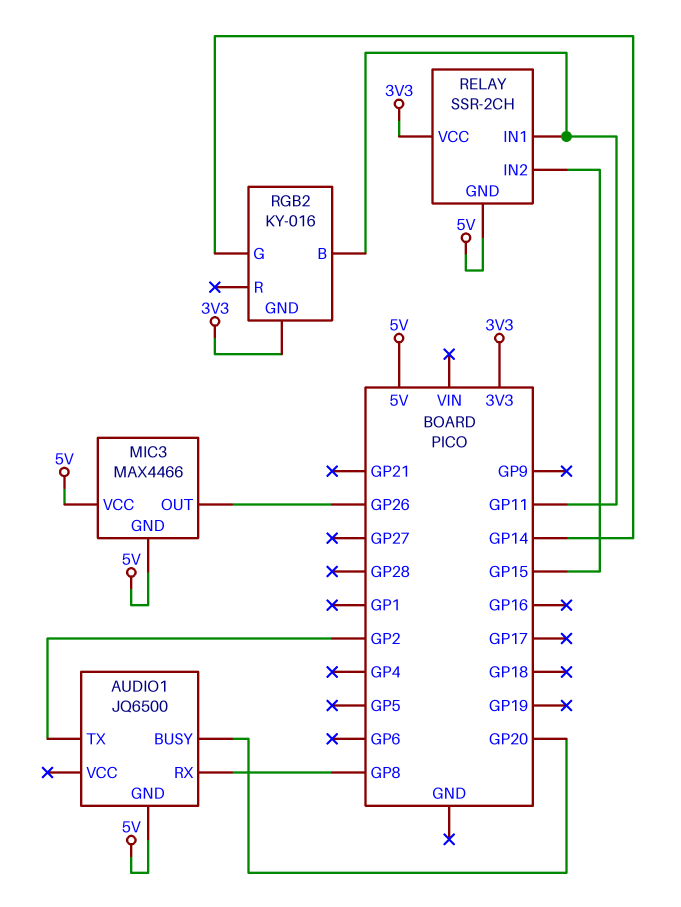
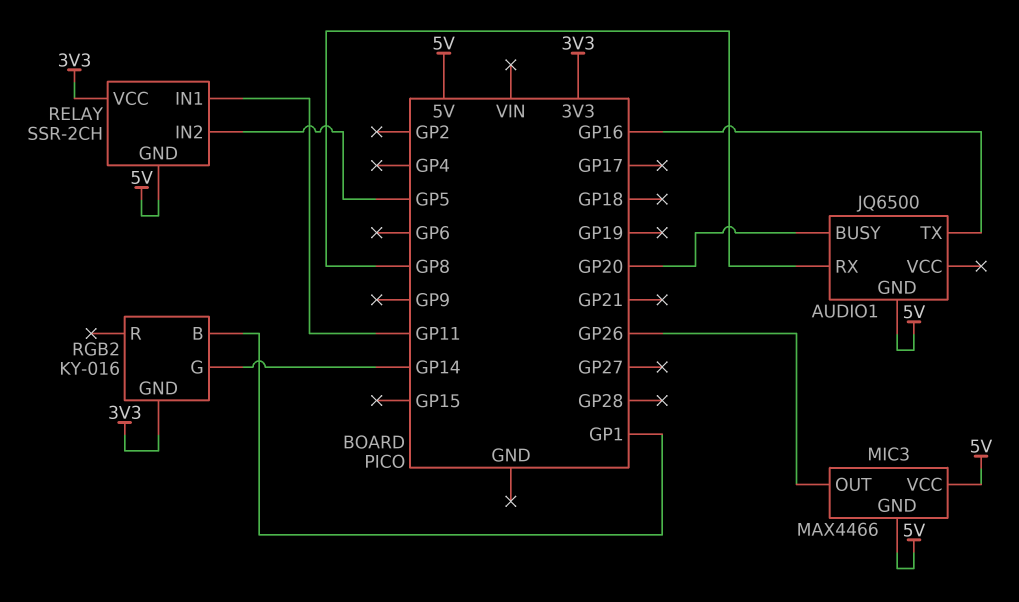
AUDIO1 pin TX: GP2 -> GP16
RELAY pin IN2: GP15 -> GP5
RGB2 pin B: GP11 -> GP1

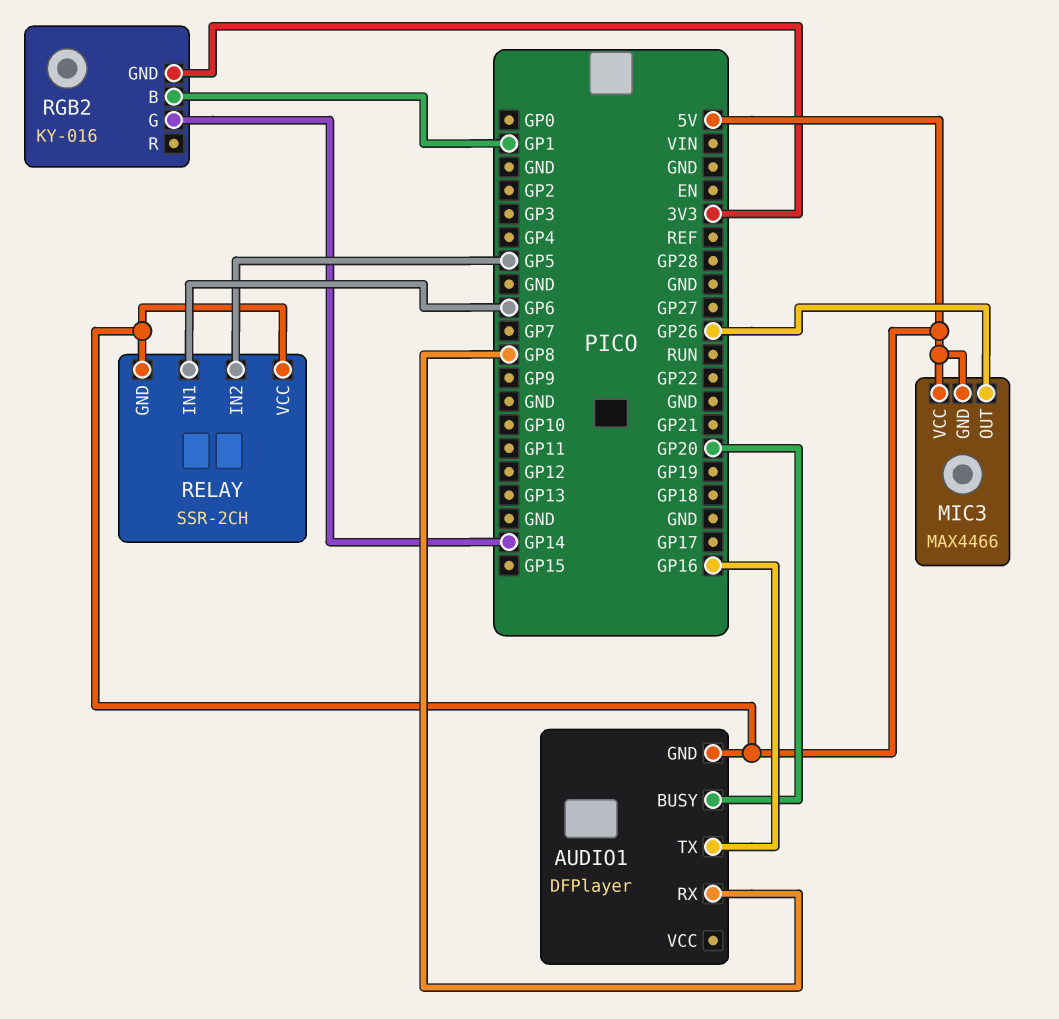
AUDIO1: JQ6500 -> DFPlayer
RELAY pin IN1: GP11 -> GP6
RELAY pin VCC: 3V3 -> 5V

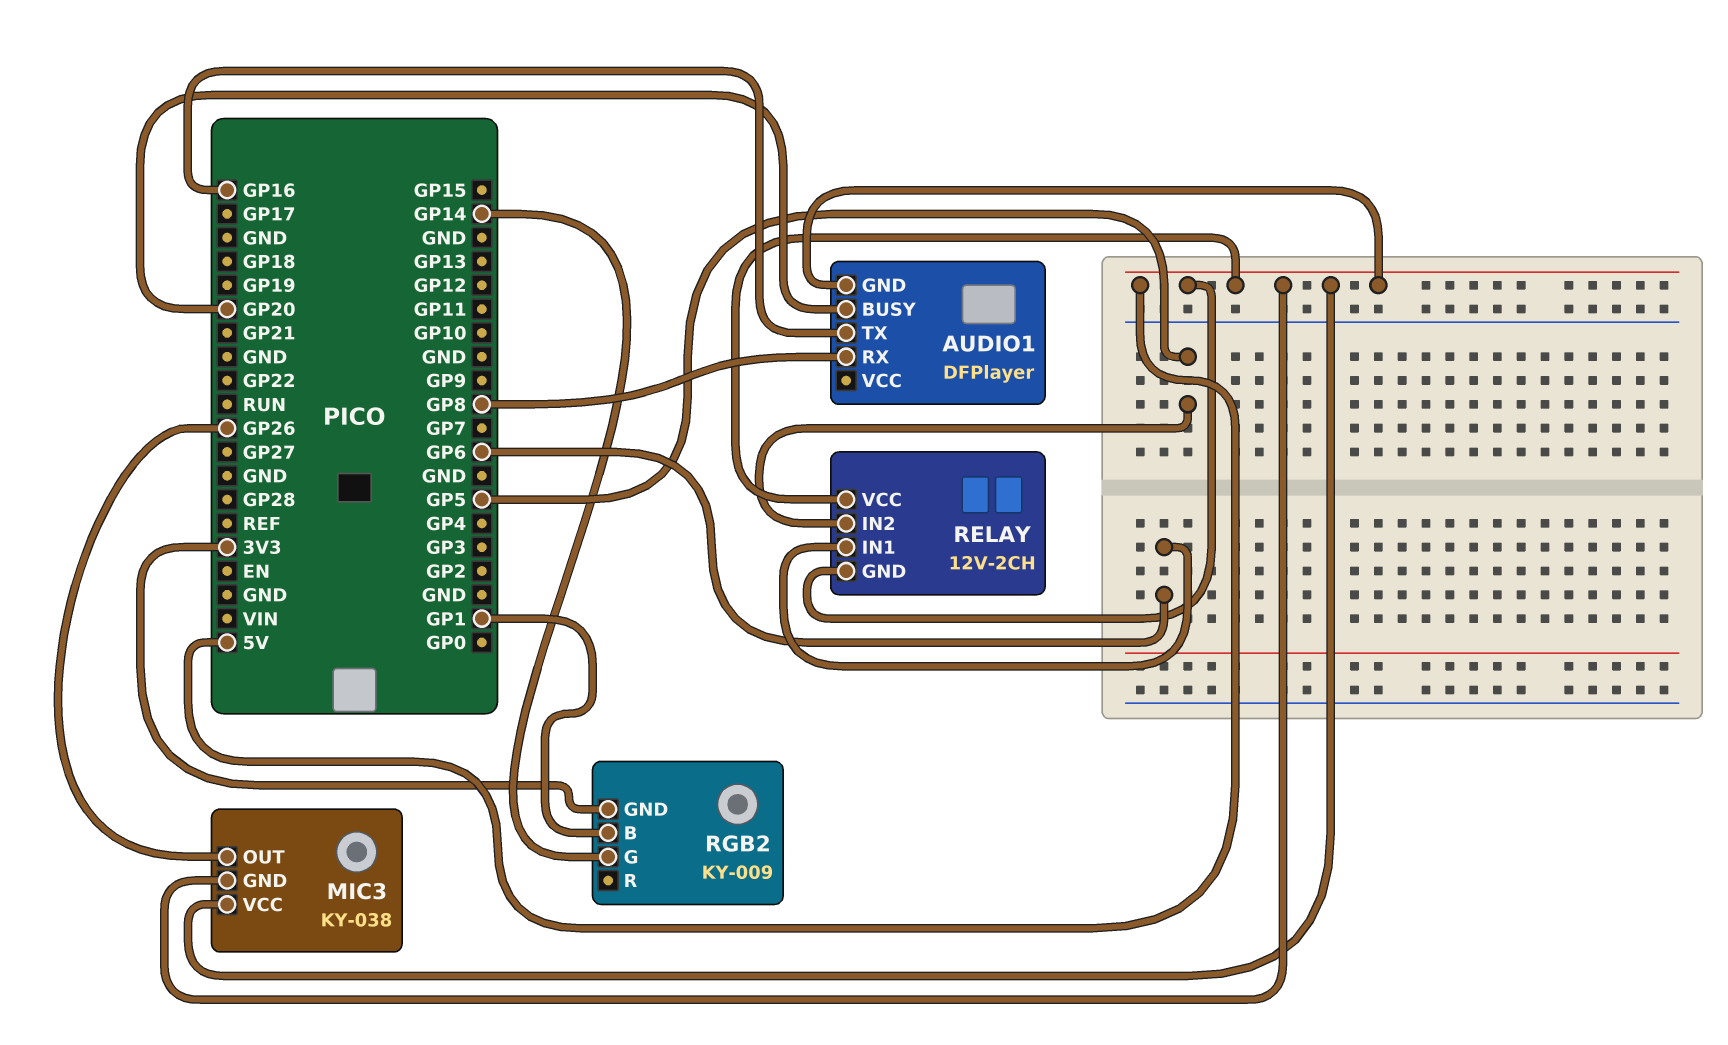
MIC3: MAX4466 -> KY-038
RELAY: SSR-2CH -> 12V-2CH
RGB2: KY-016 -> KY-009

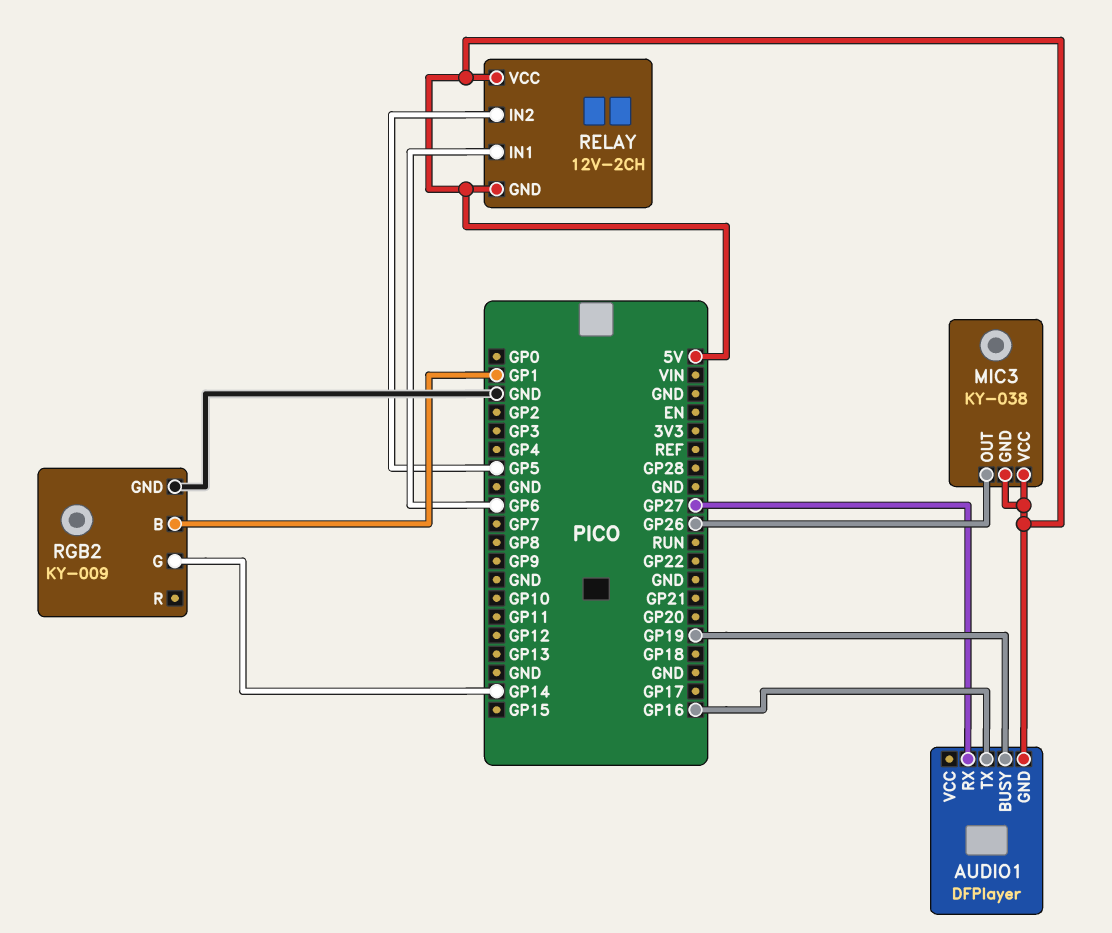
AUDIO1 pin BUSY: GP20 -> GP19
AUDIO1 pin RX: GP8 -> GP27
RGB2 pin GND: 3V3 -> GND

